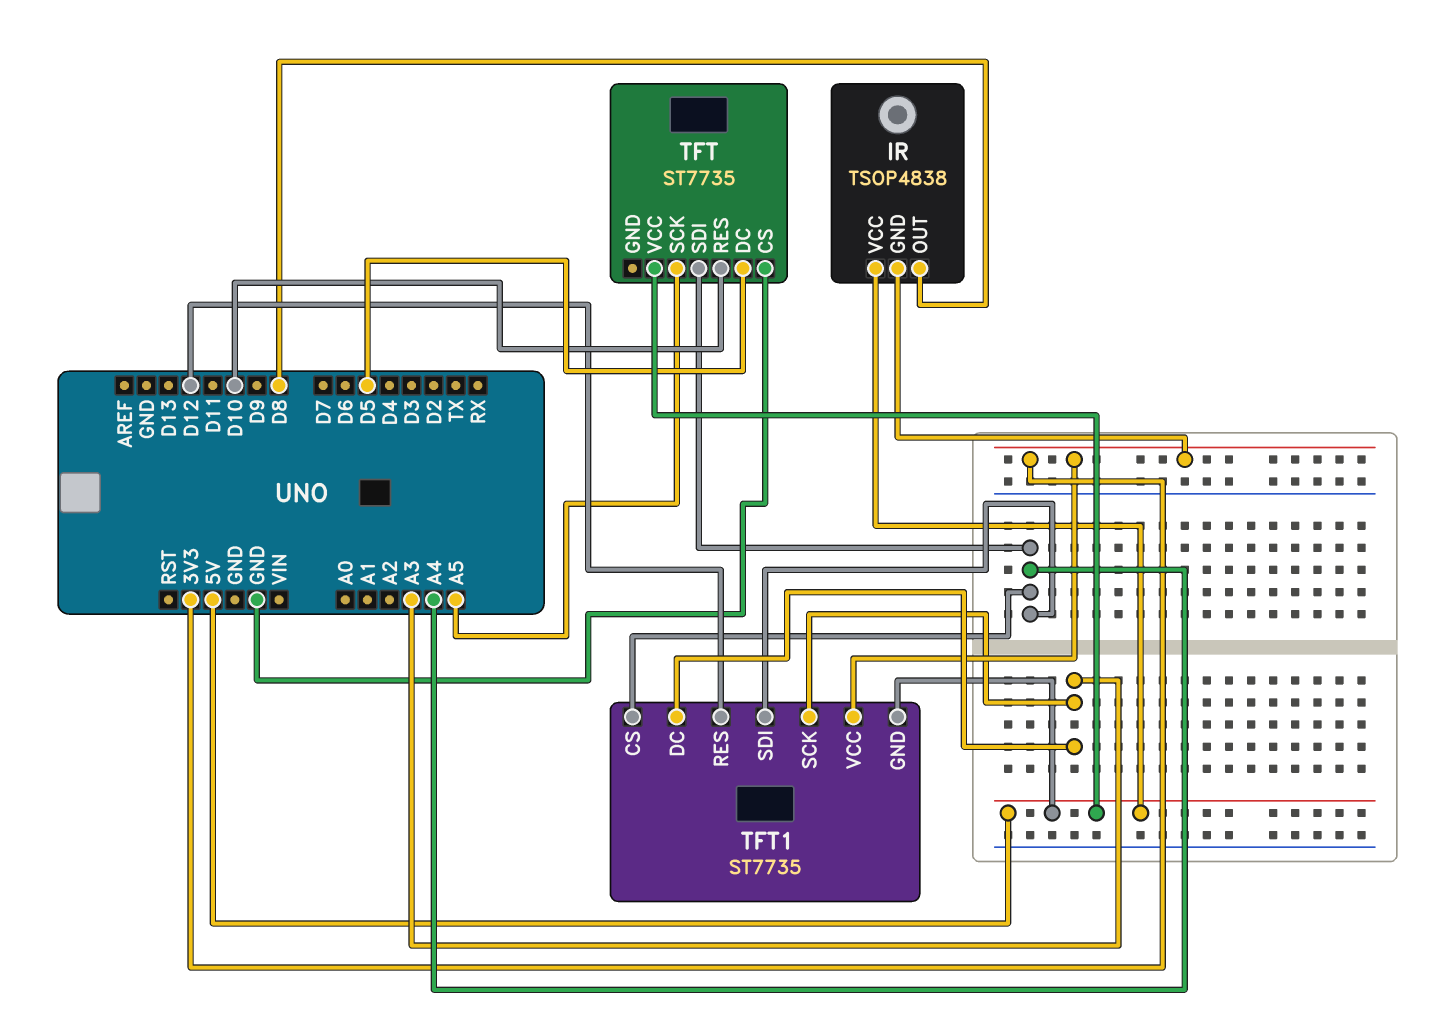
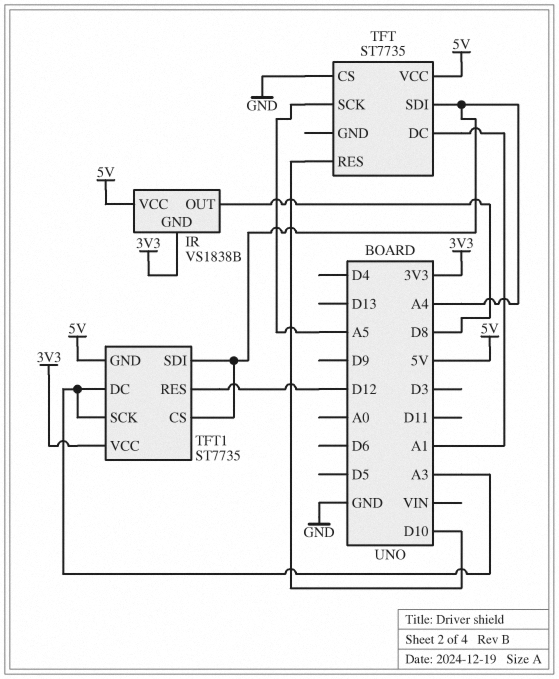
IR: TSOP4838 -> VS1838B
TFT pin DC: D5 -> A1

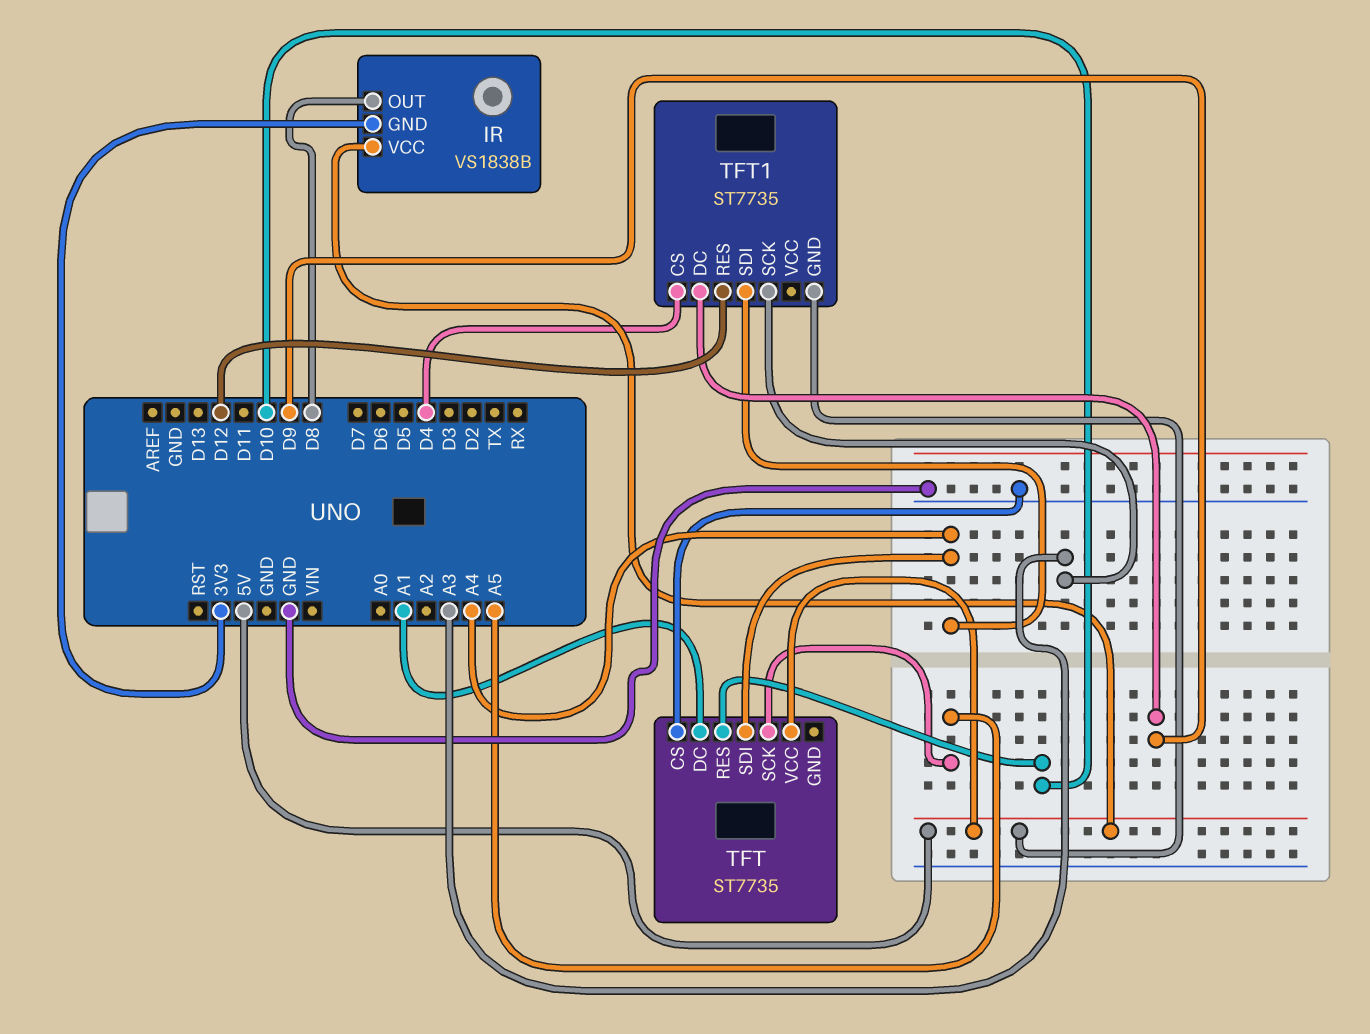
TFT1 pin CS: A4 -> D4
TFT1 pin DC: A3 -> D9
TFT1 pin VCC: 3V3 -> none

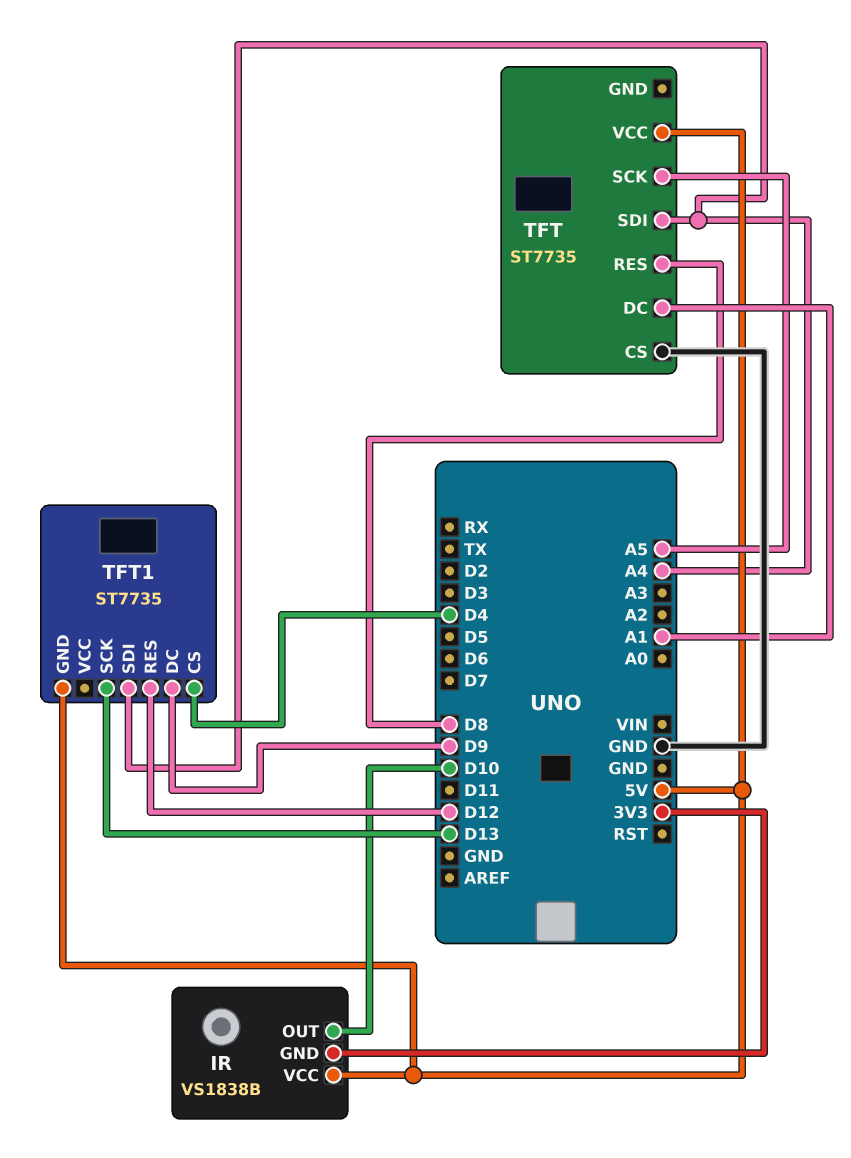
IR pin OUT: D8 -> D10
TFT pin RES: D10 -> D8
TFT1 pin SCK: A3 -> D13

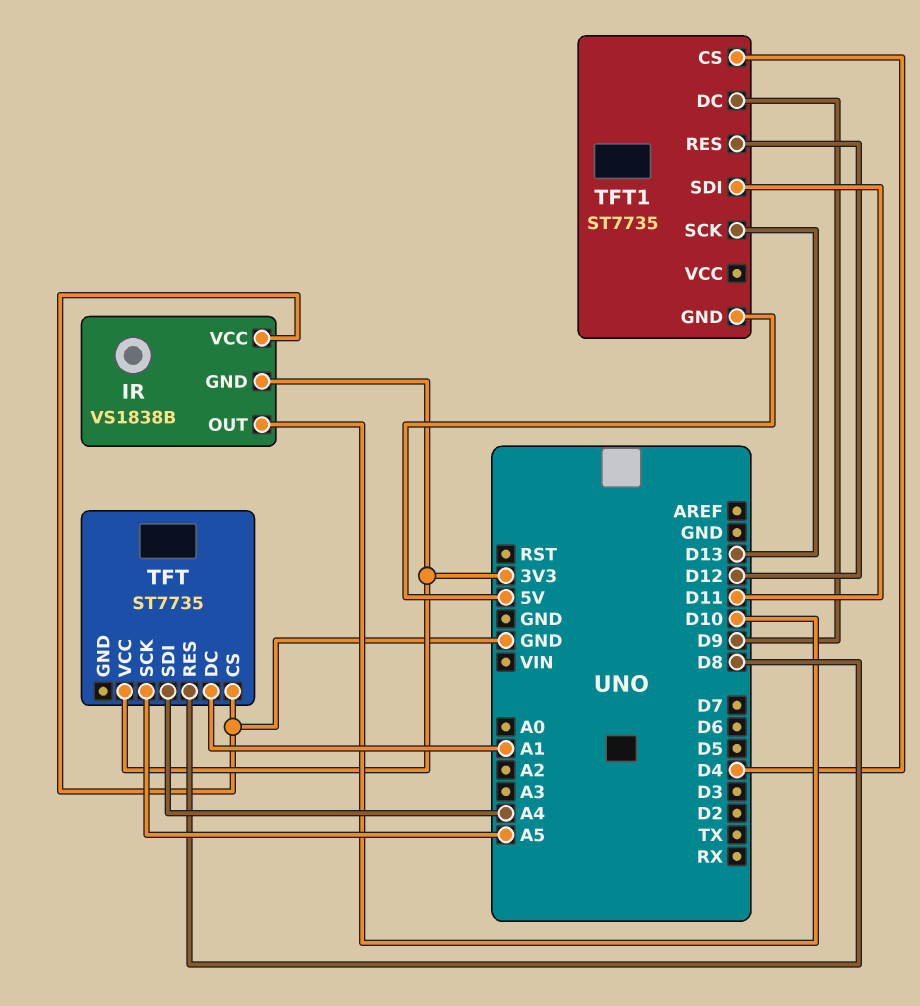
IR pin VCC: 5V -> GND
TFT pin VCC: 5V -> 3V3
TFT1 pin SDI: A4 -> D11

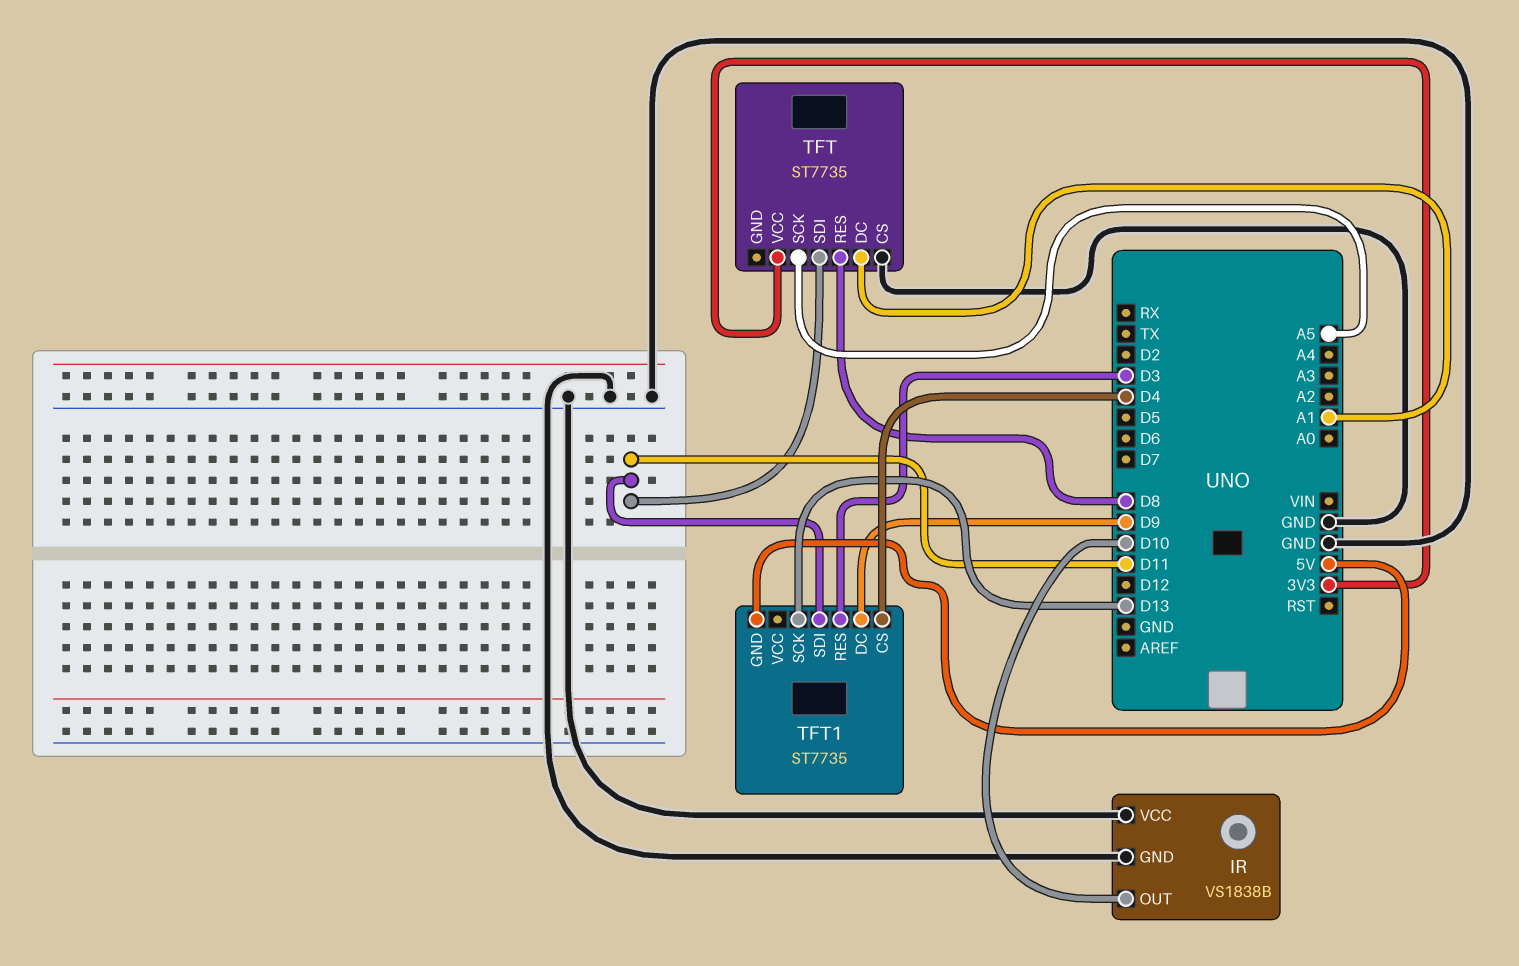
IR pin GND: 3V3 -> GND
TFT pin SDI: A4 -> D11
TFT1 pin RES: D12 -> D3

